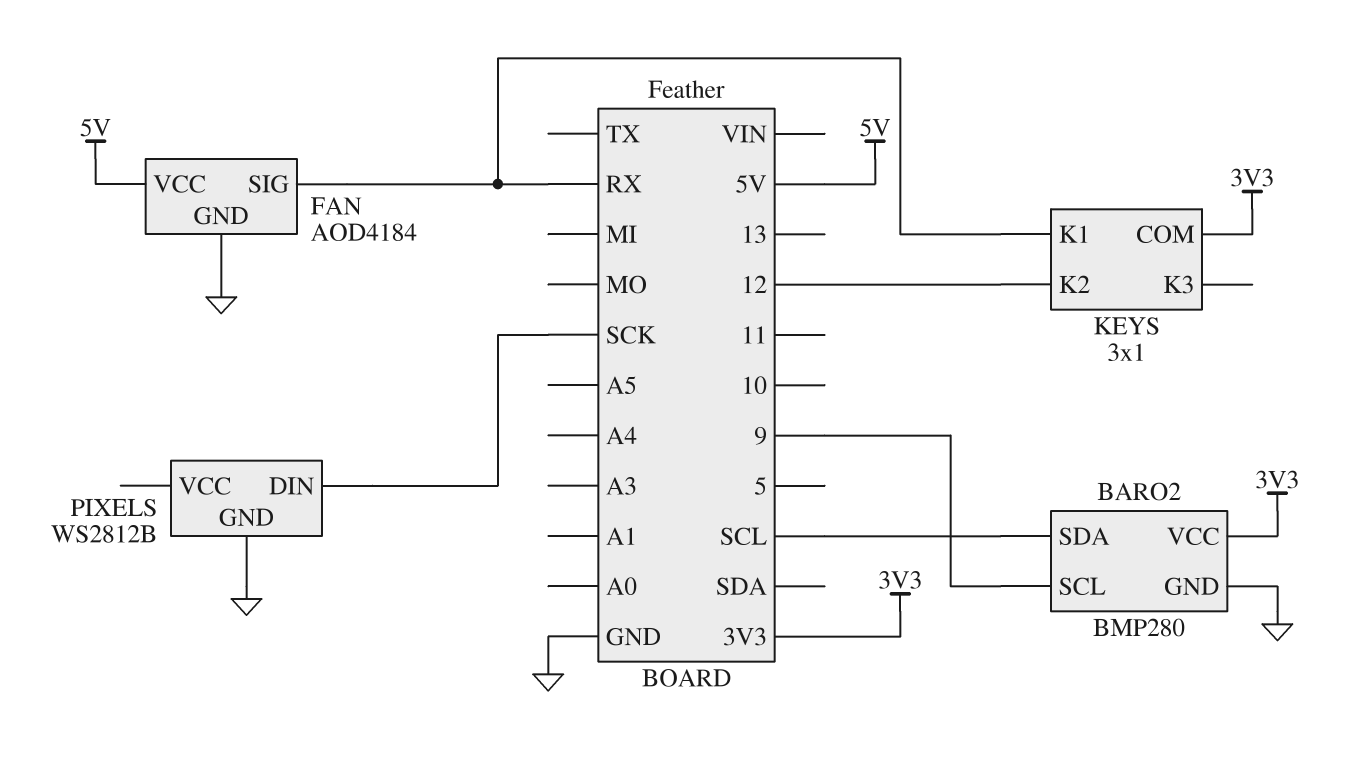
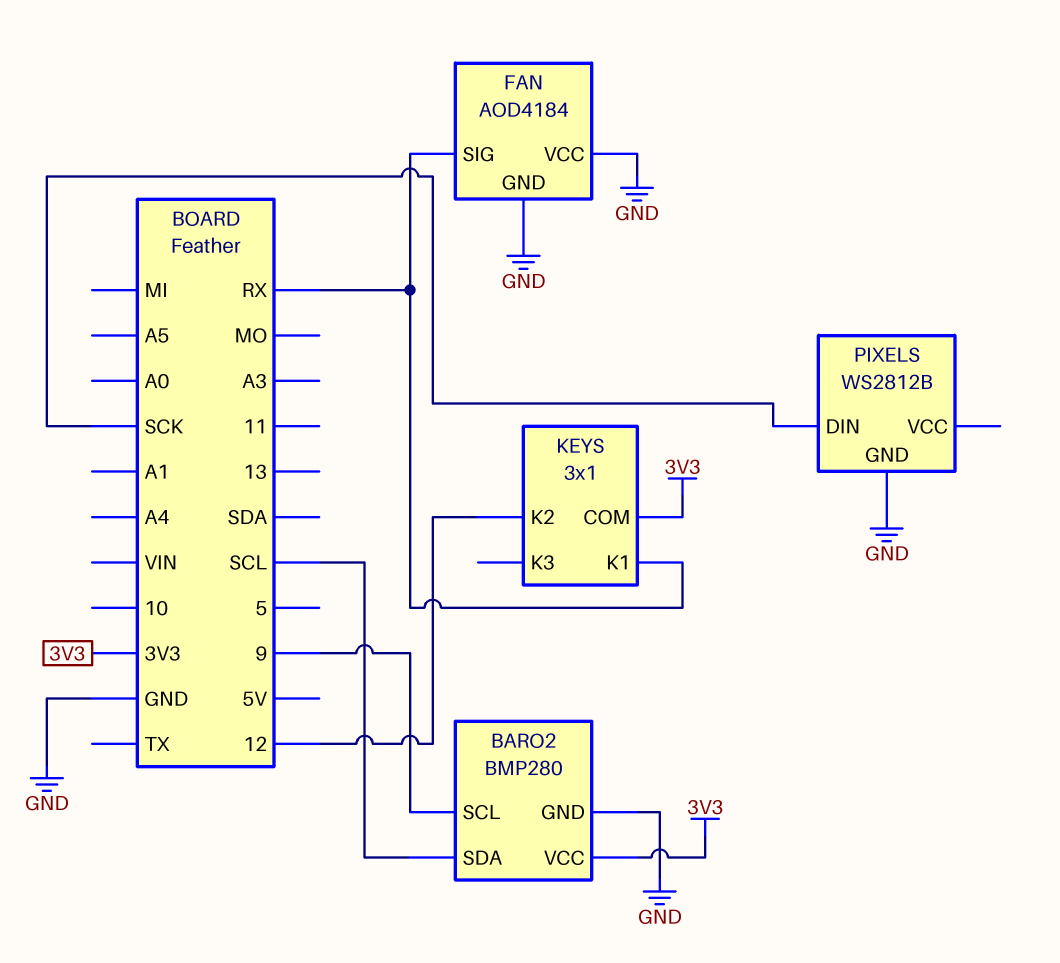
FAN pin VCC: 5V -> GND

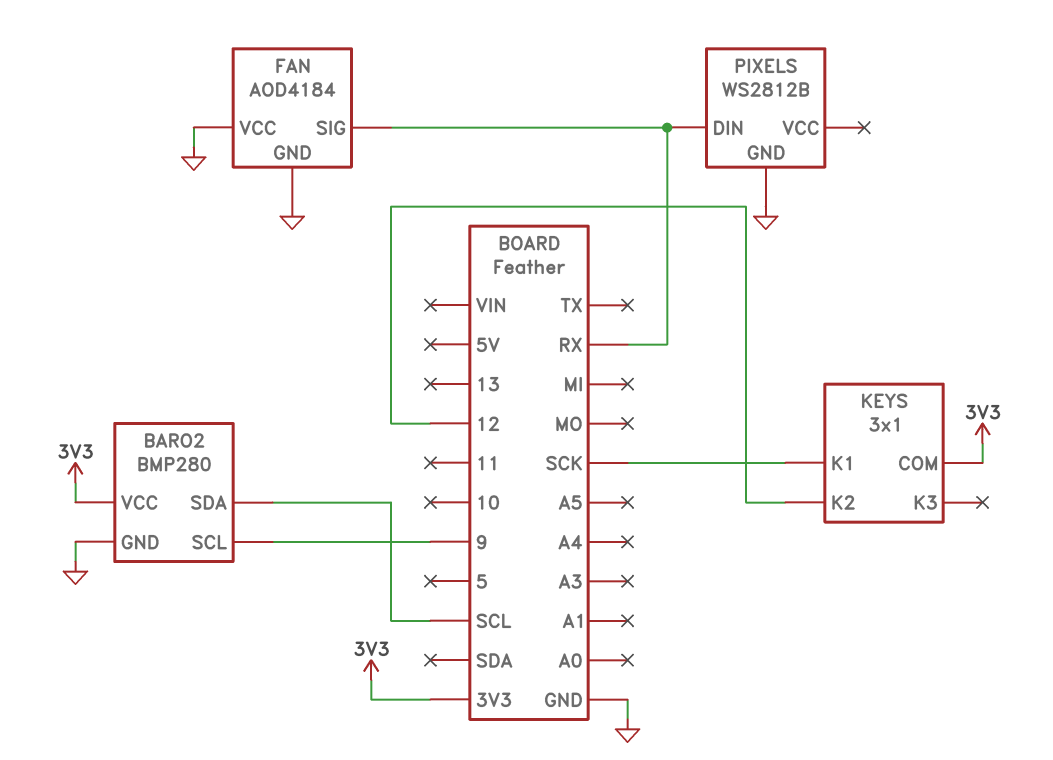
KEYS pin K1: RX -> SCK
PIXELS pin DIN: SCK -> RX

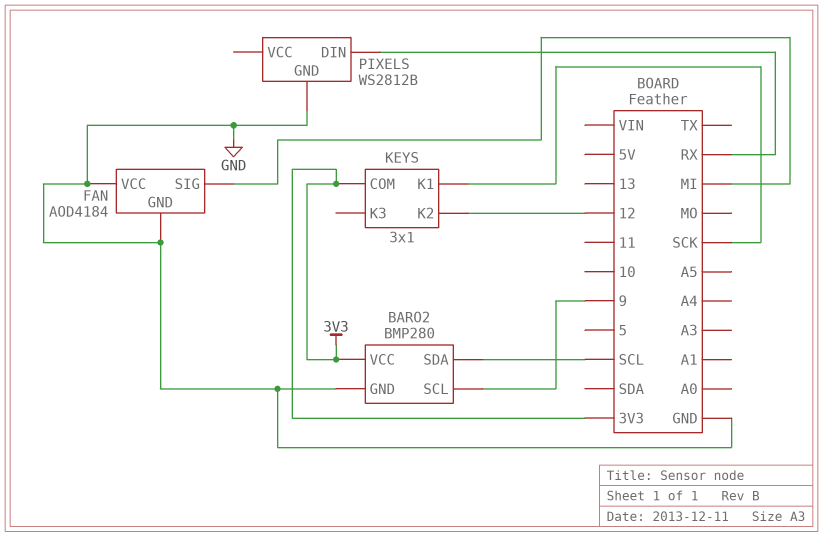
FAN pin SIG: RX -> MI

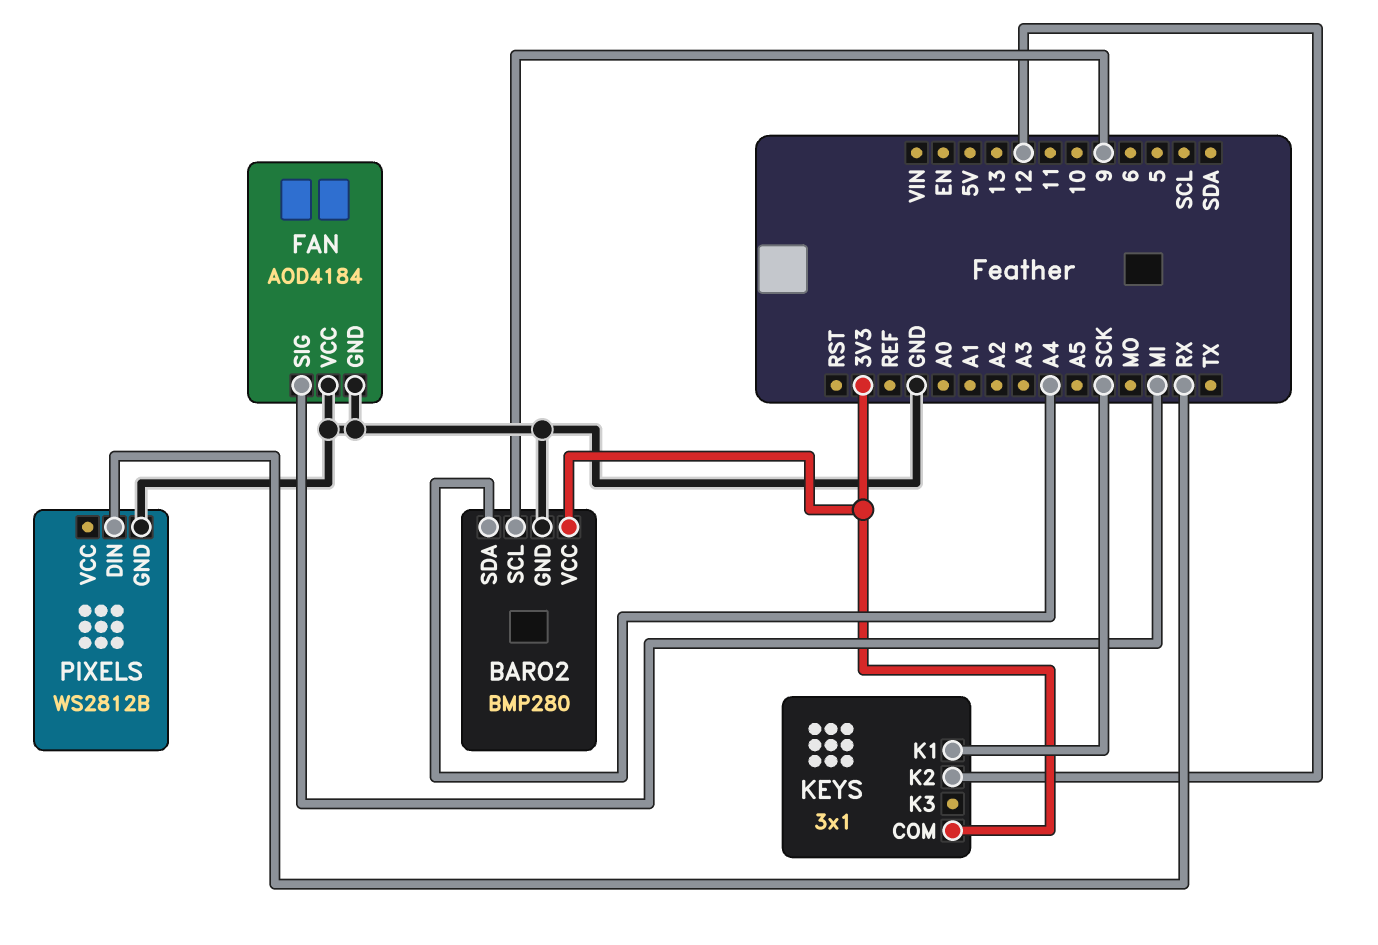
BARO2 pin SDA: SCL -> A4

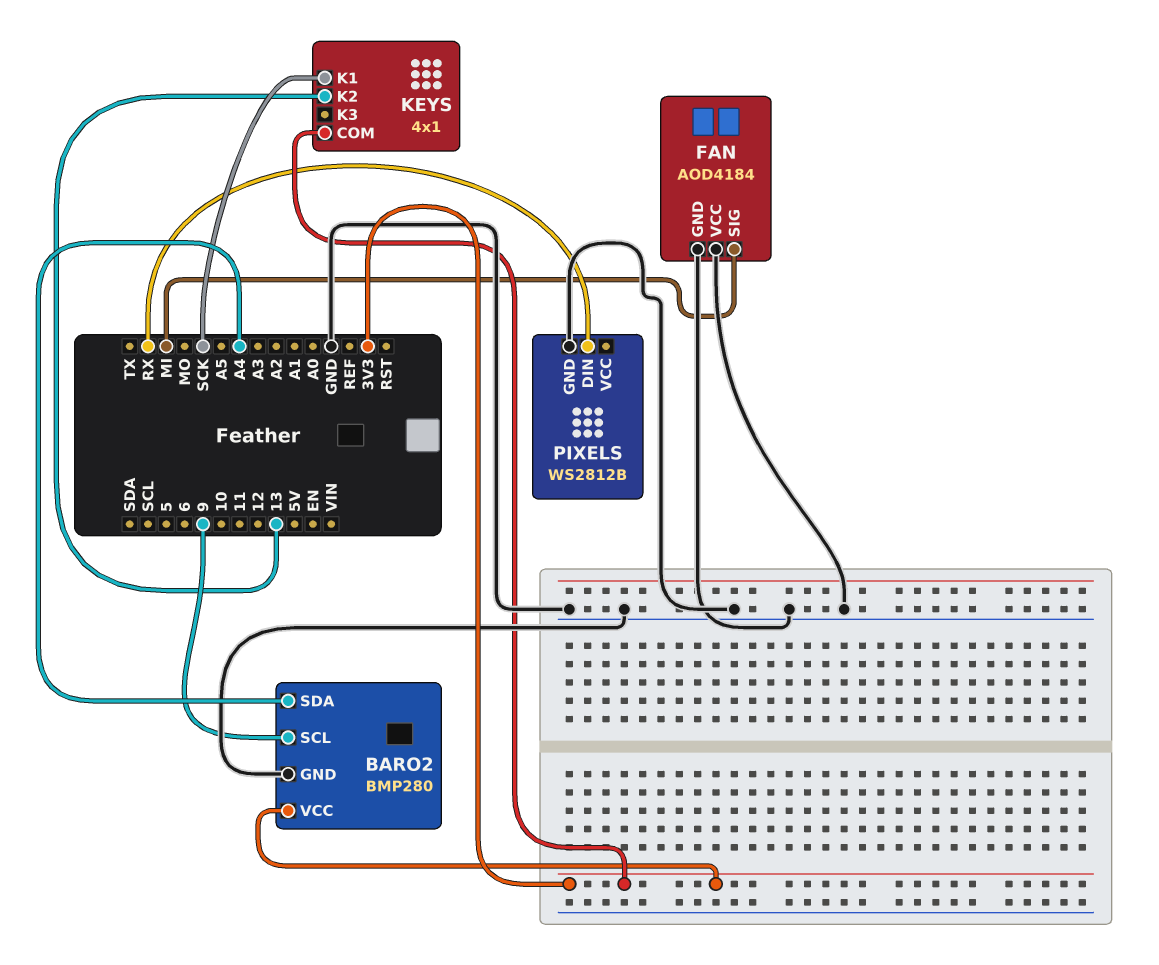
KEYS: 3x1 -> 4x1
KEYS pin K2: 12 -> 13

